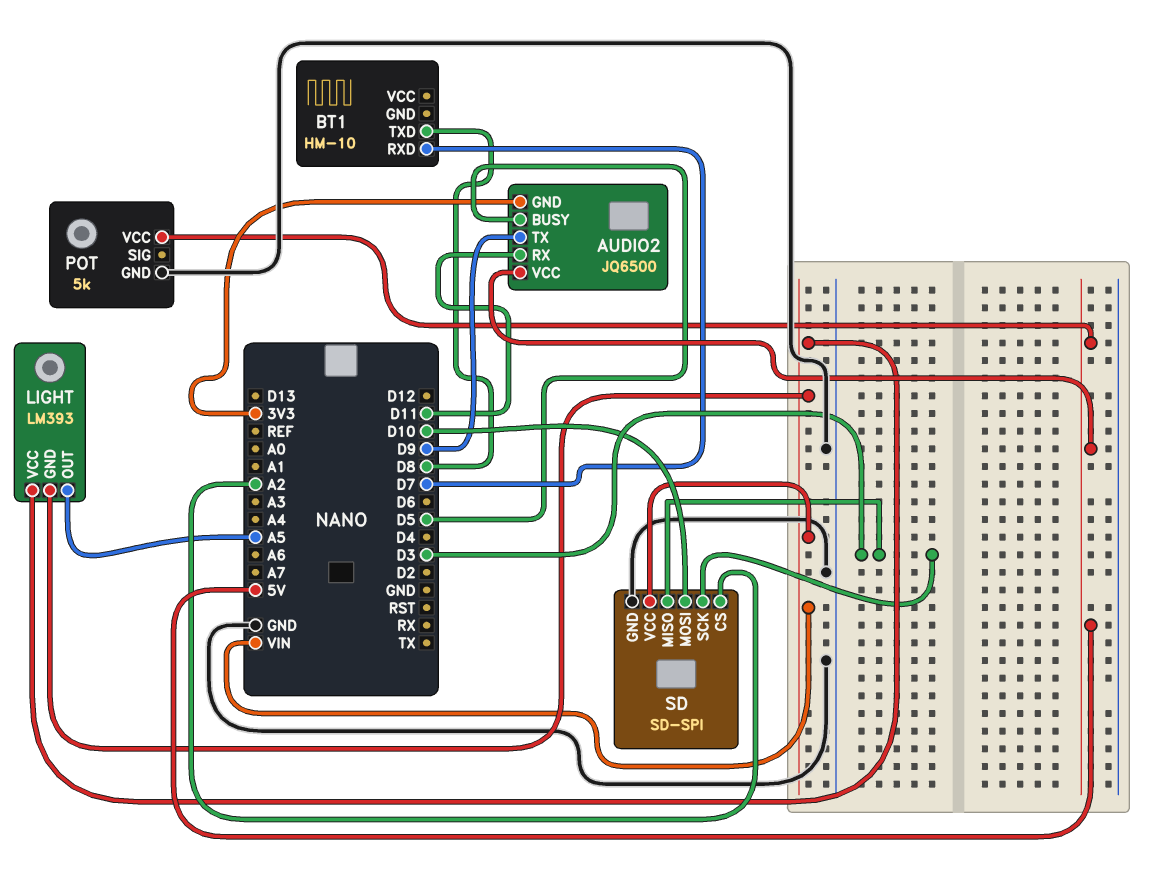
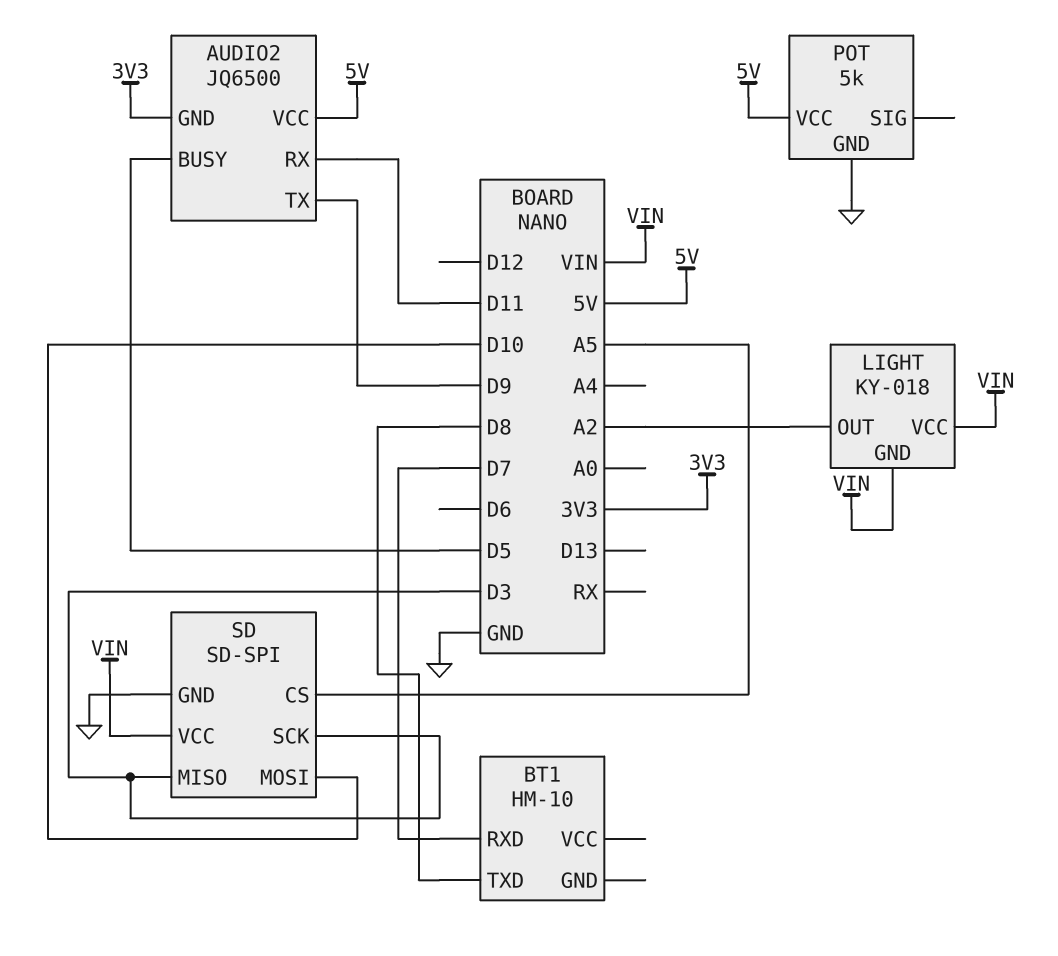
LIGHT: LM393 -> KY-018
LIGHT pin OUT: A5 -> A2
SD pin CS: A2 -> A5

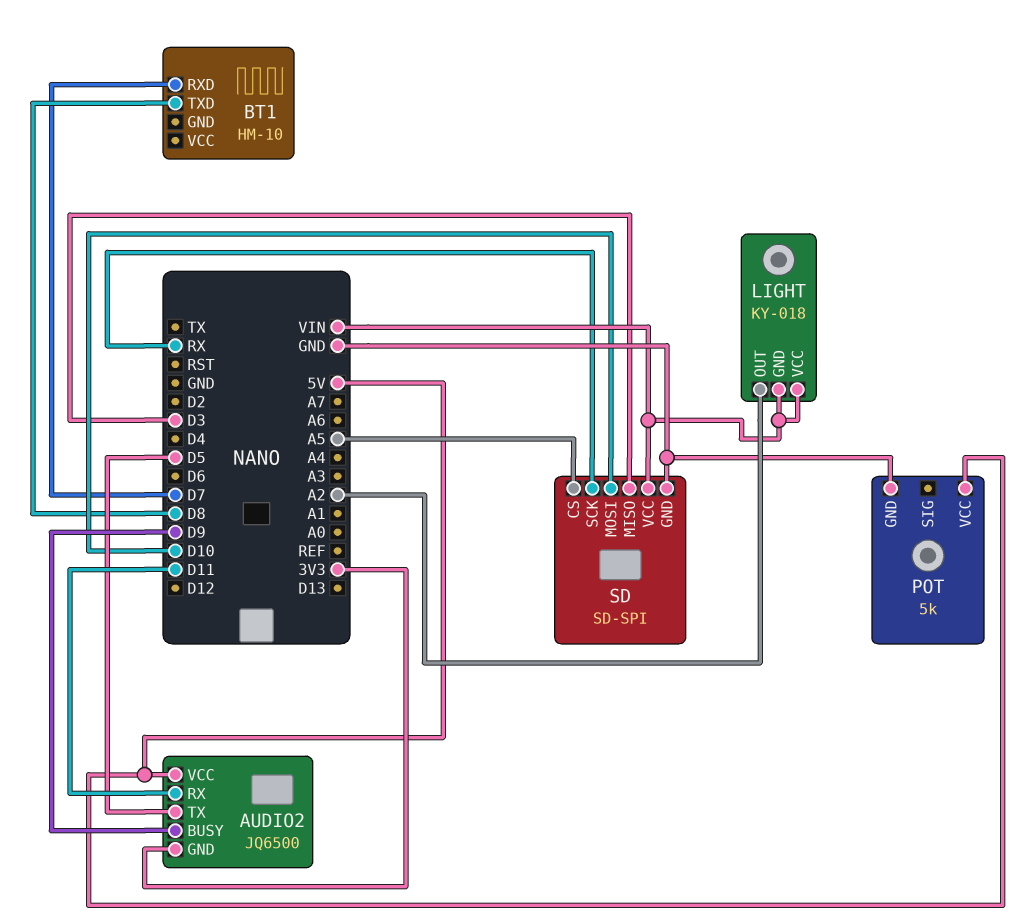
AUDIO2 pin BUSY: D5 -> D9
AUDIO2 pin TX: D9 -> D5
SD pin SCK: D3 -> RX

